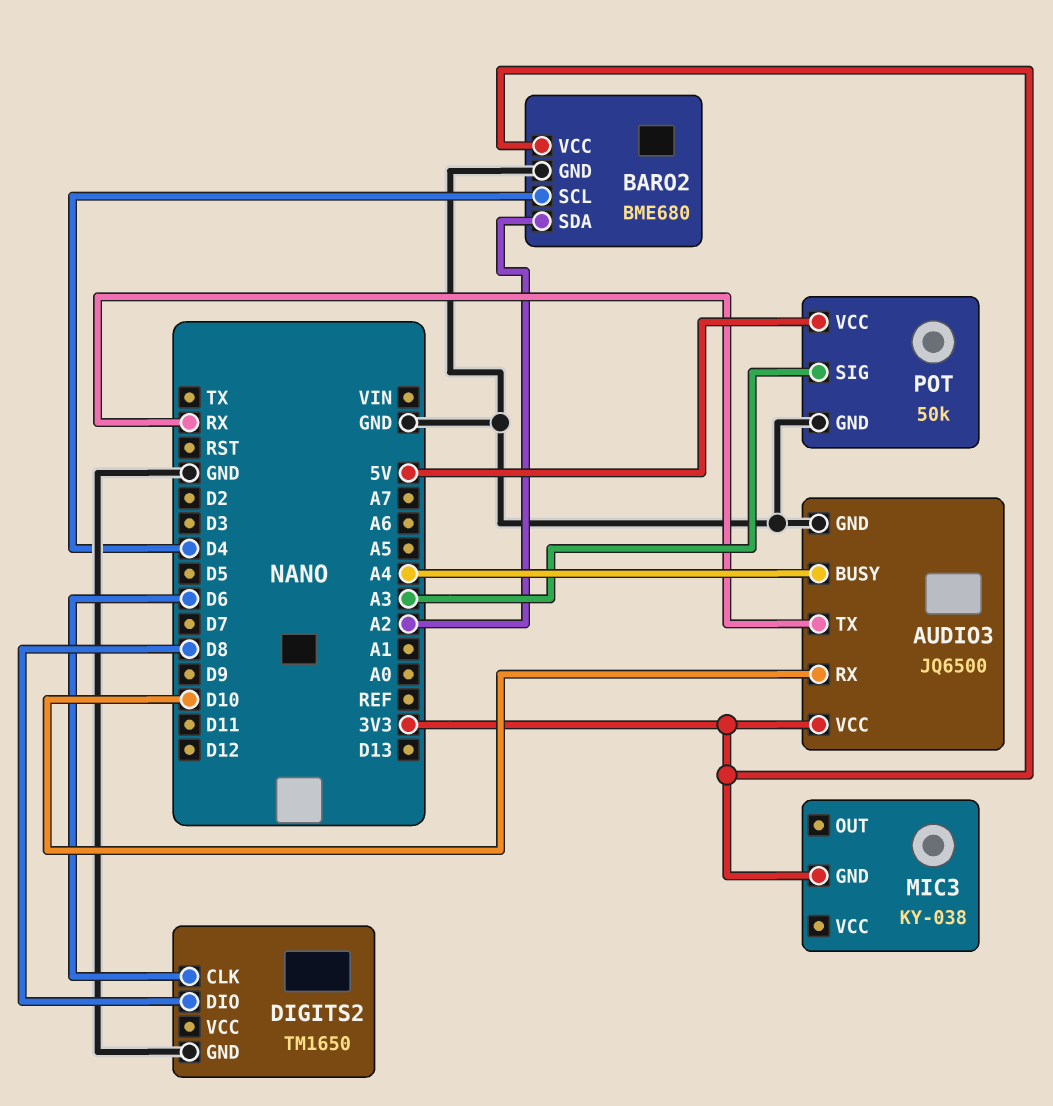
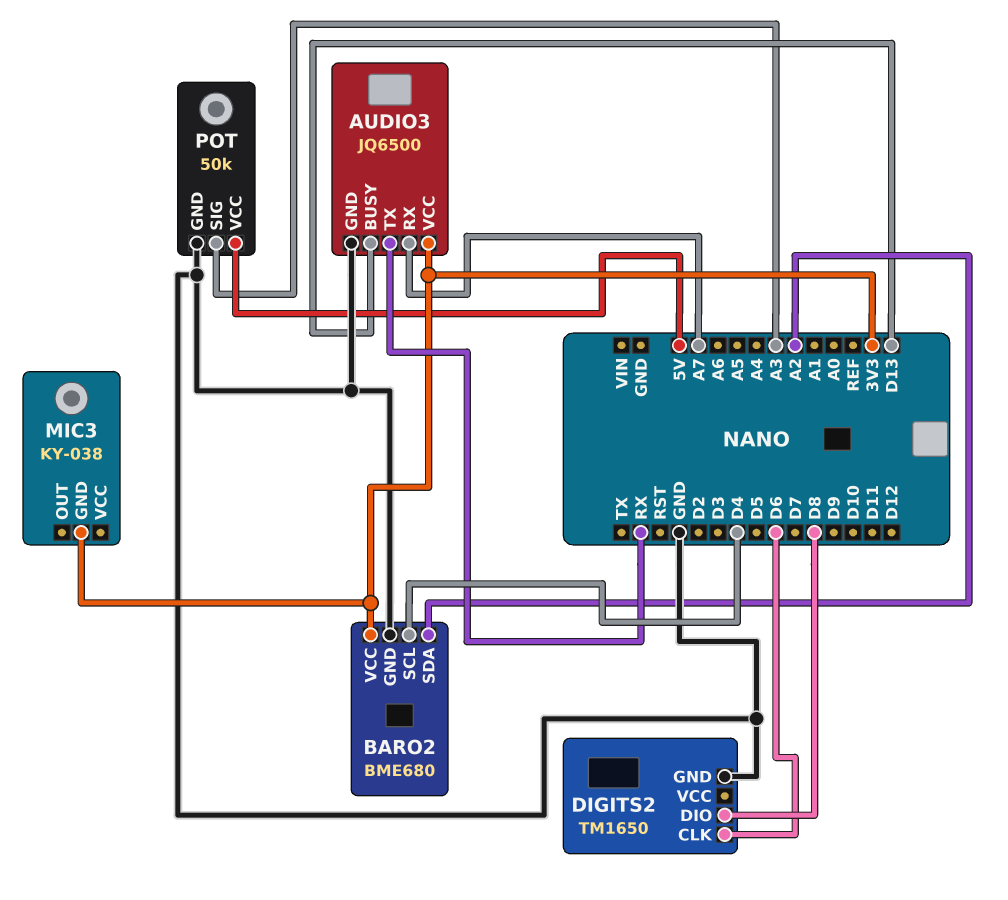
AUDIO3 pin BUSY: A4 -> D13
AUDIO3 pin RX: D10 -> A7

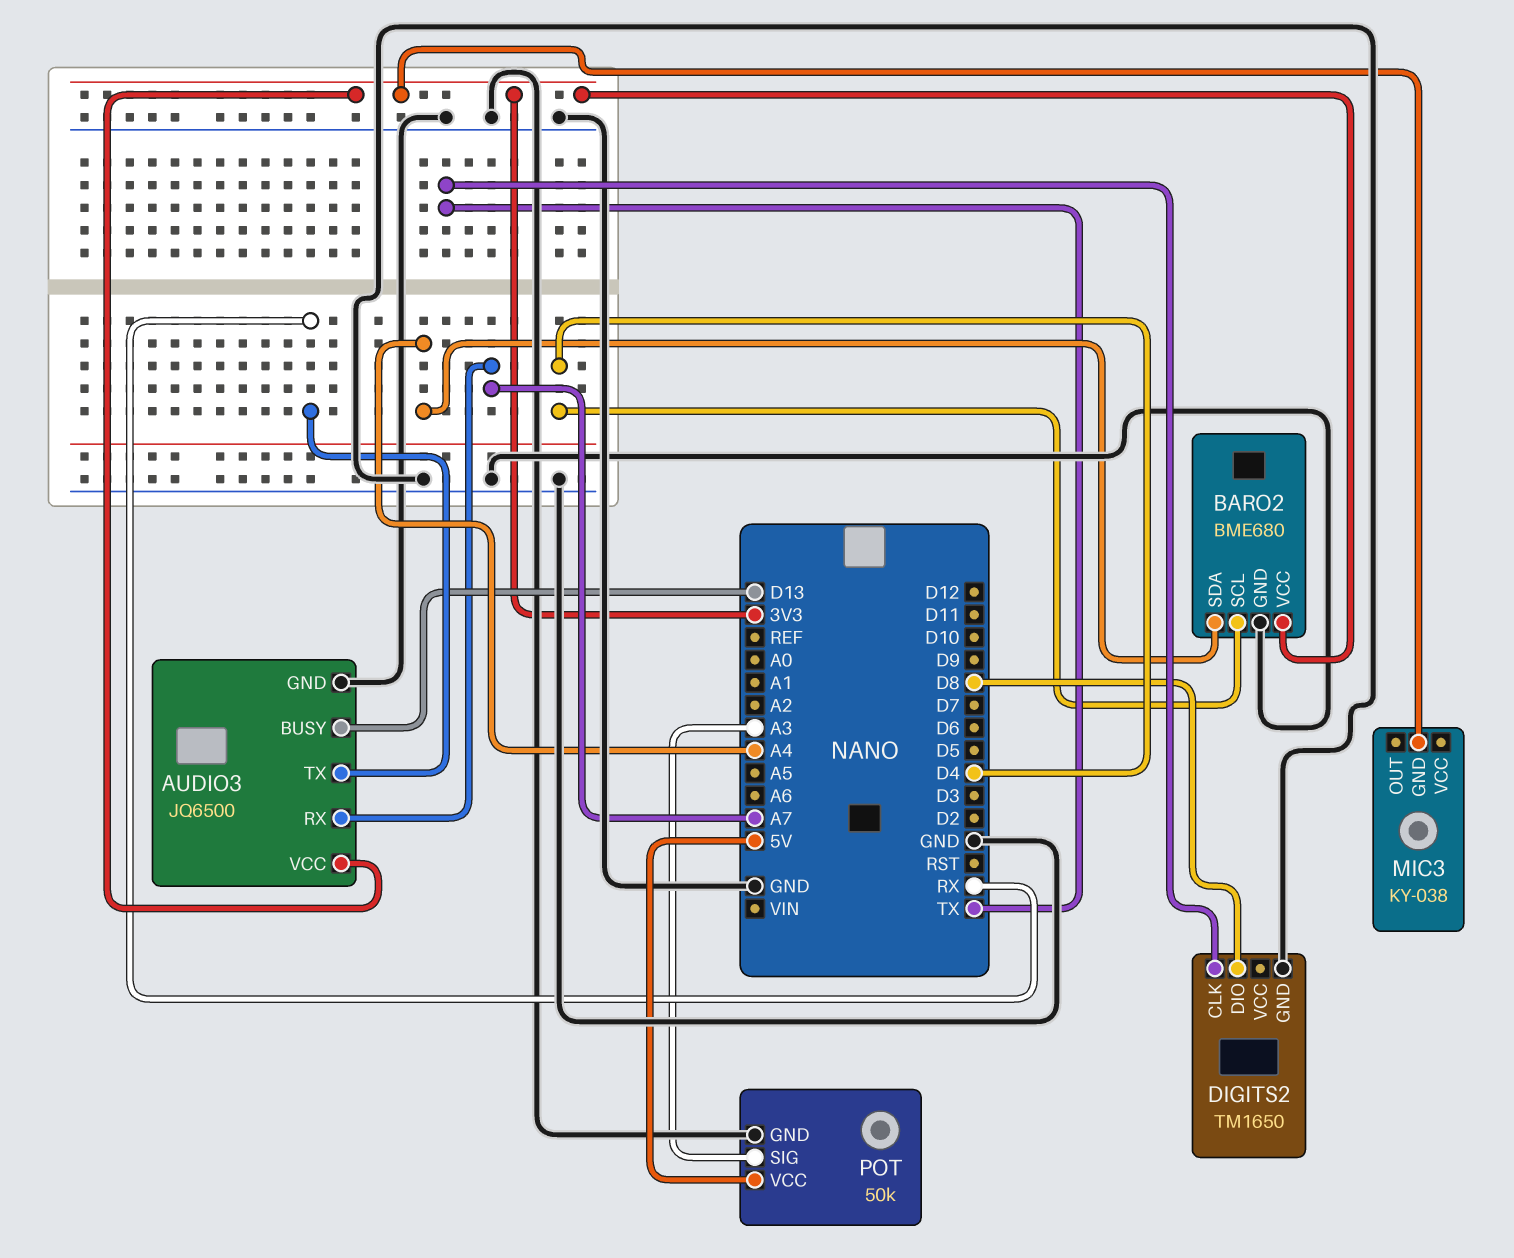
BARO2 pin SDA: A2 -> A4
DIGITS2 pin CLK: D6 -> TX

